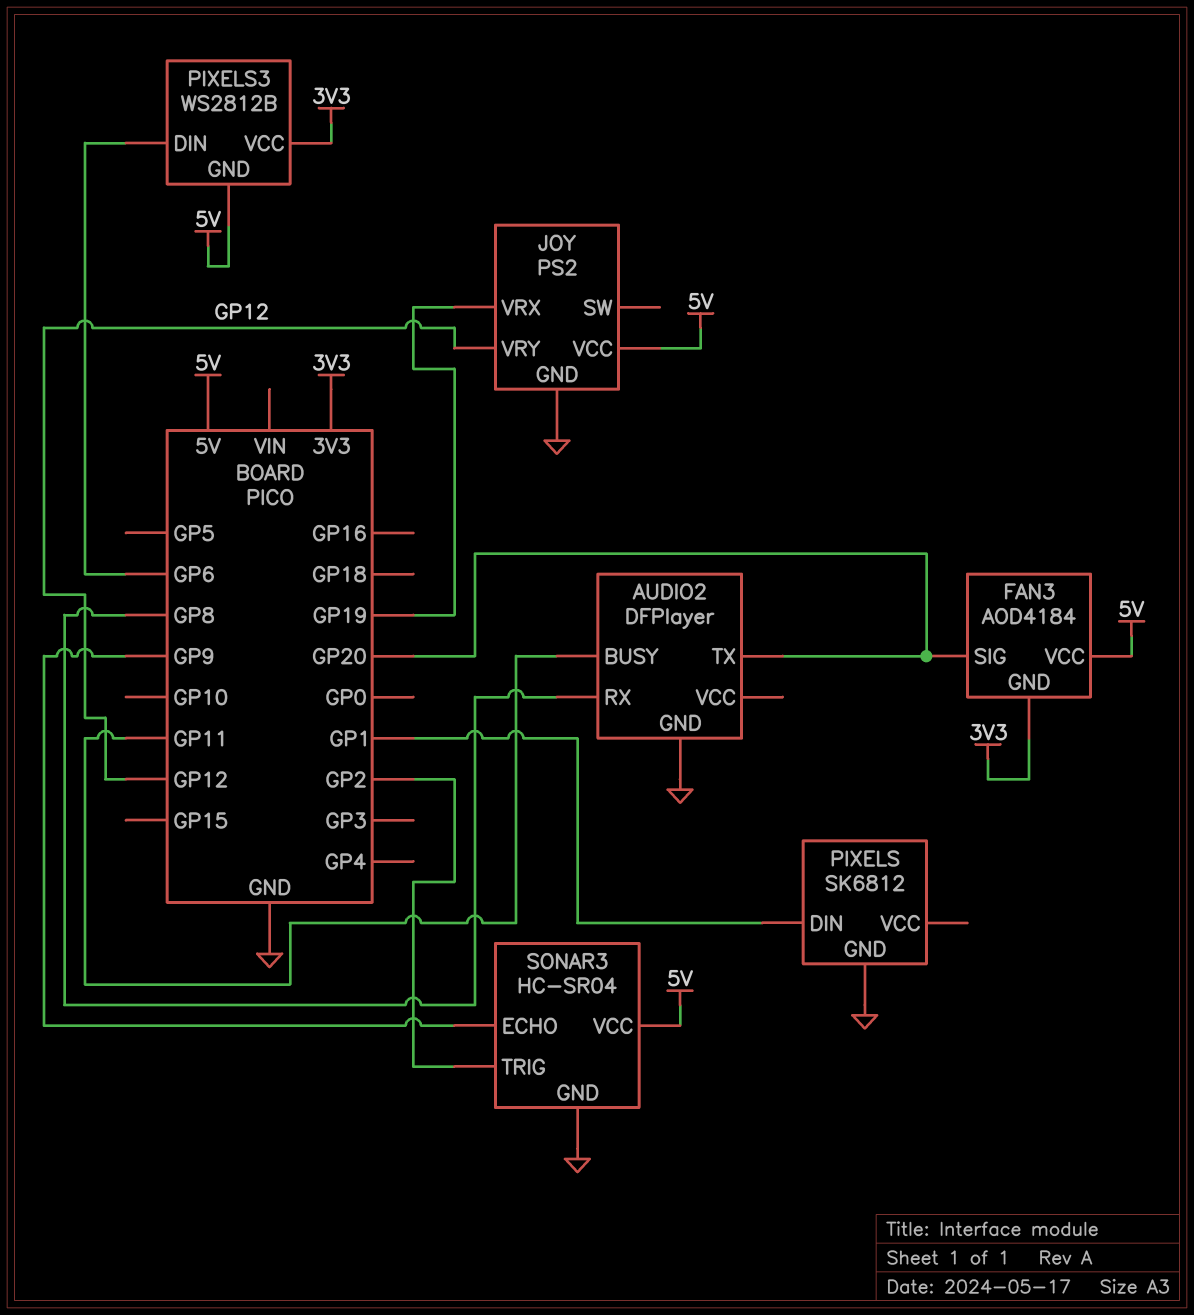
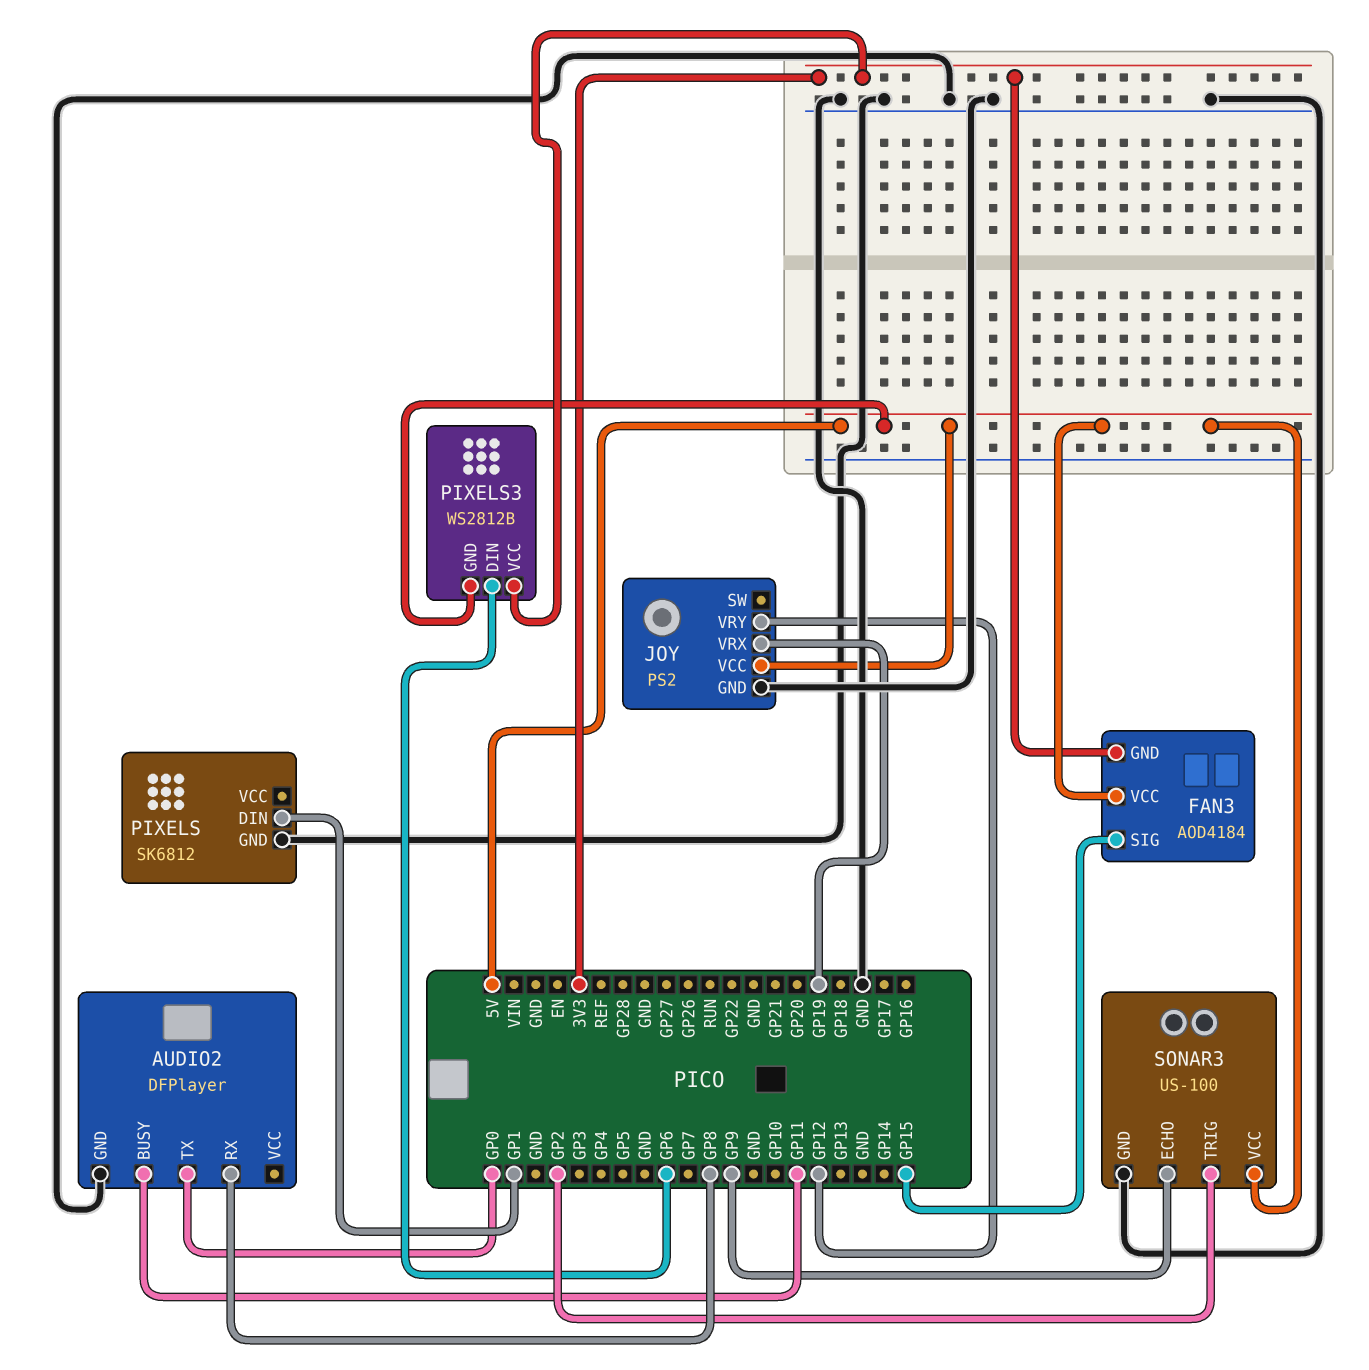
AUDIO2 pin TX: GP20 -> GP0
FAN3 pin SIG: GP20 -> GP15
SONAR3: HC-SR04 -> US-100

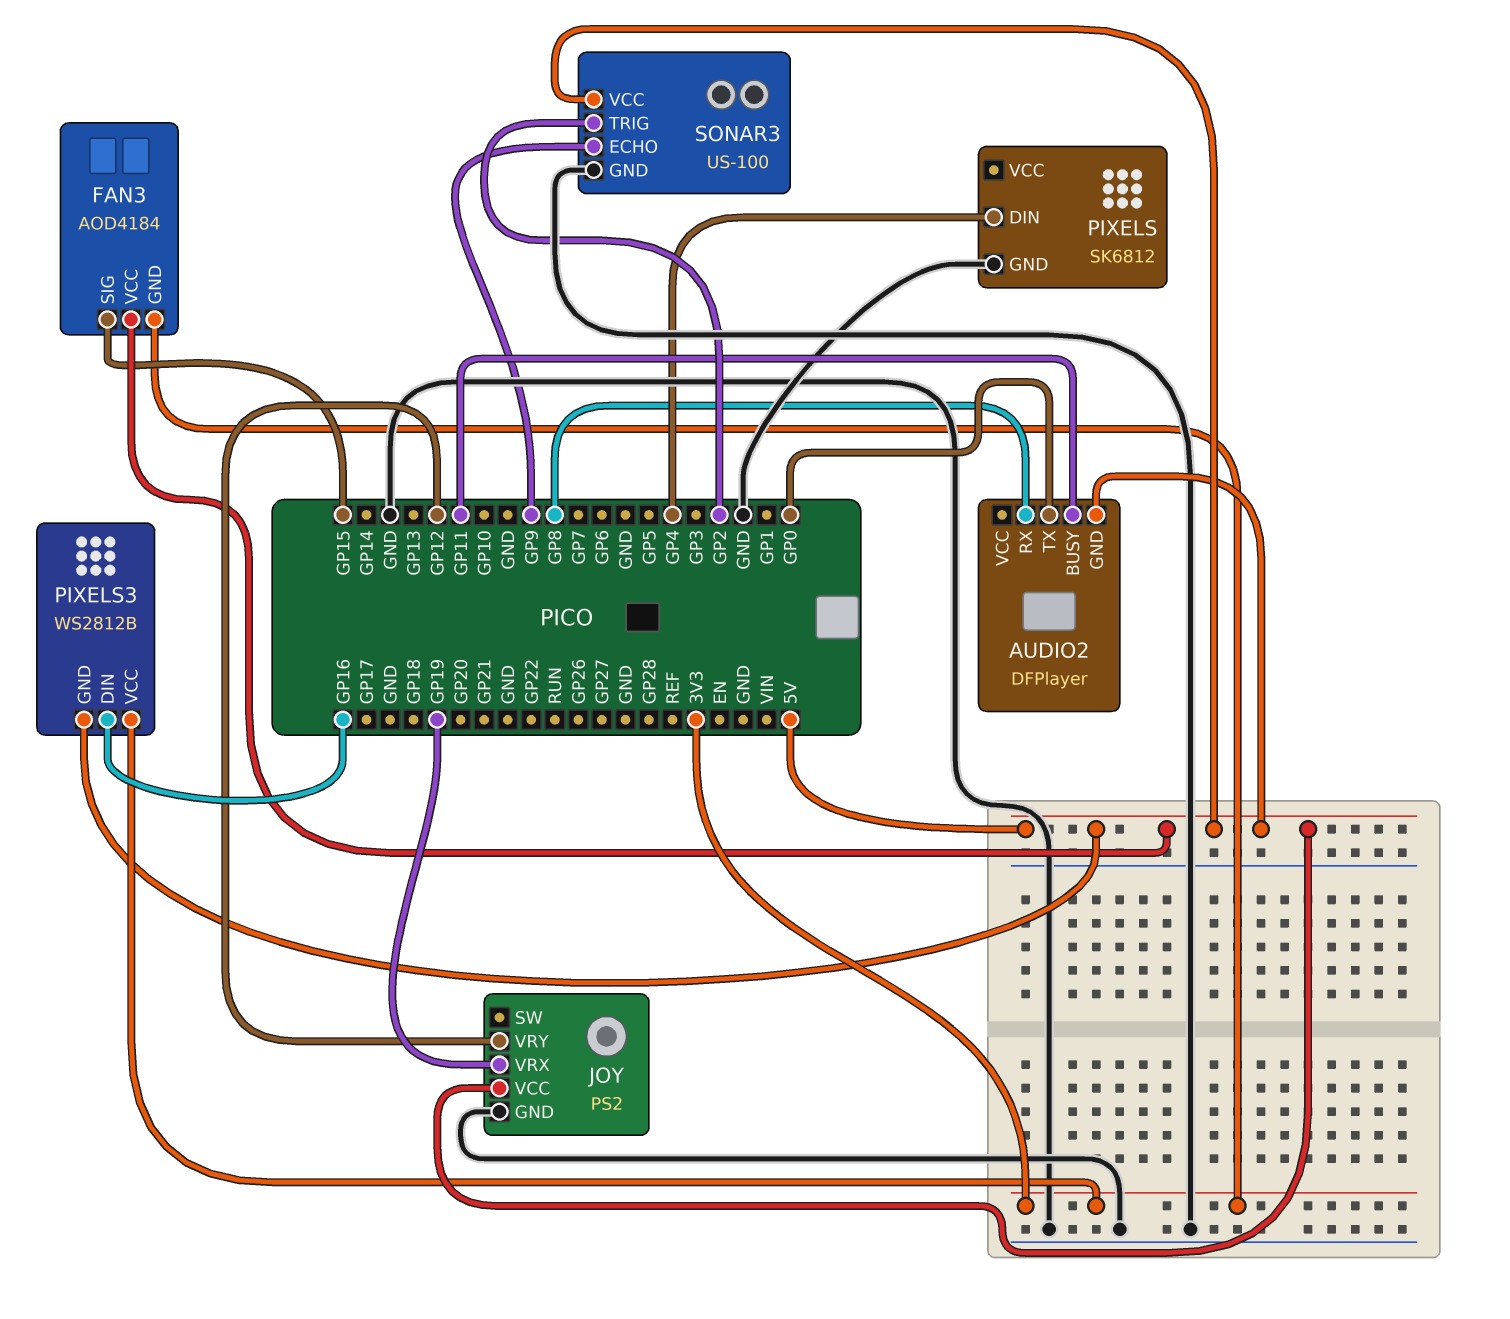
AUDIO2 pin GND: GND -> 5V
PIXELS pin DIN: GP1 -> GP4
PIXELS3 pin DIN: GP6 -> GP16

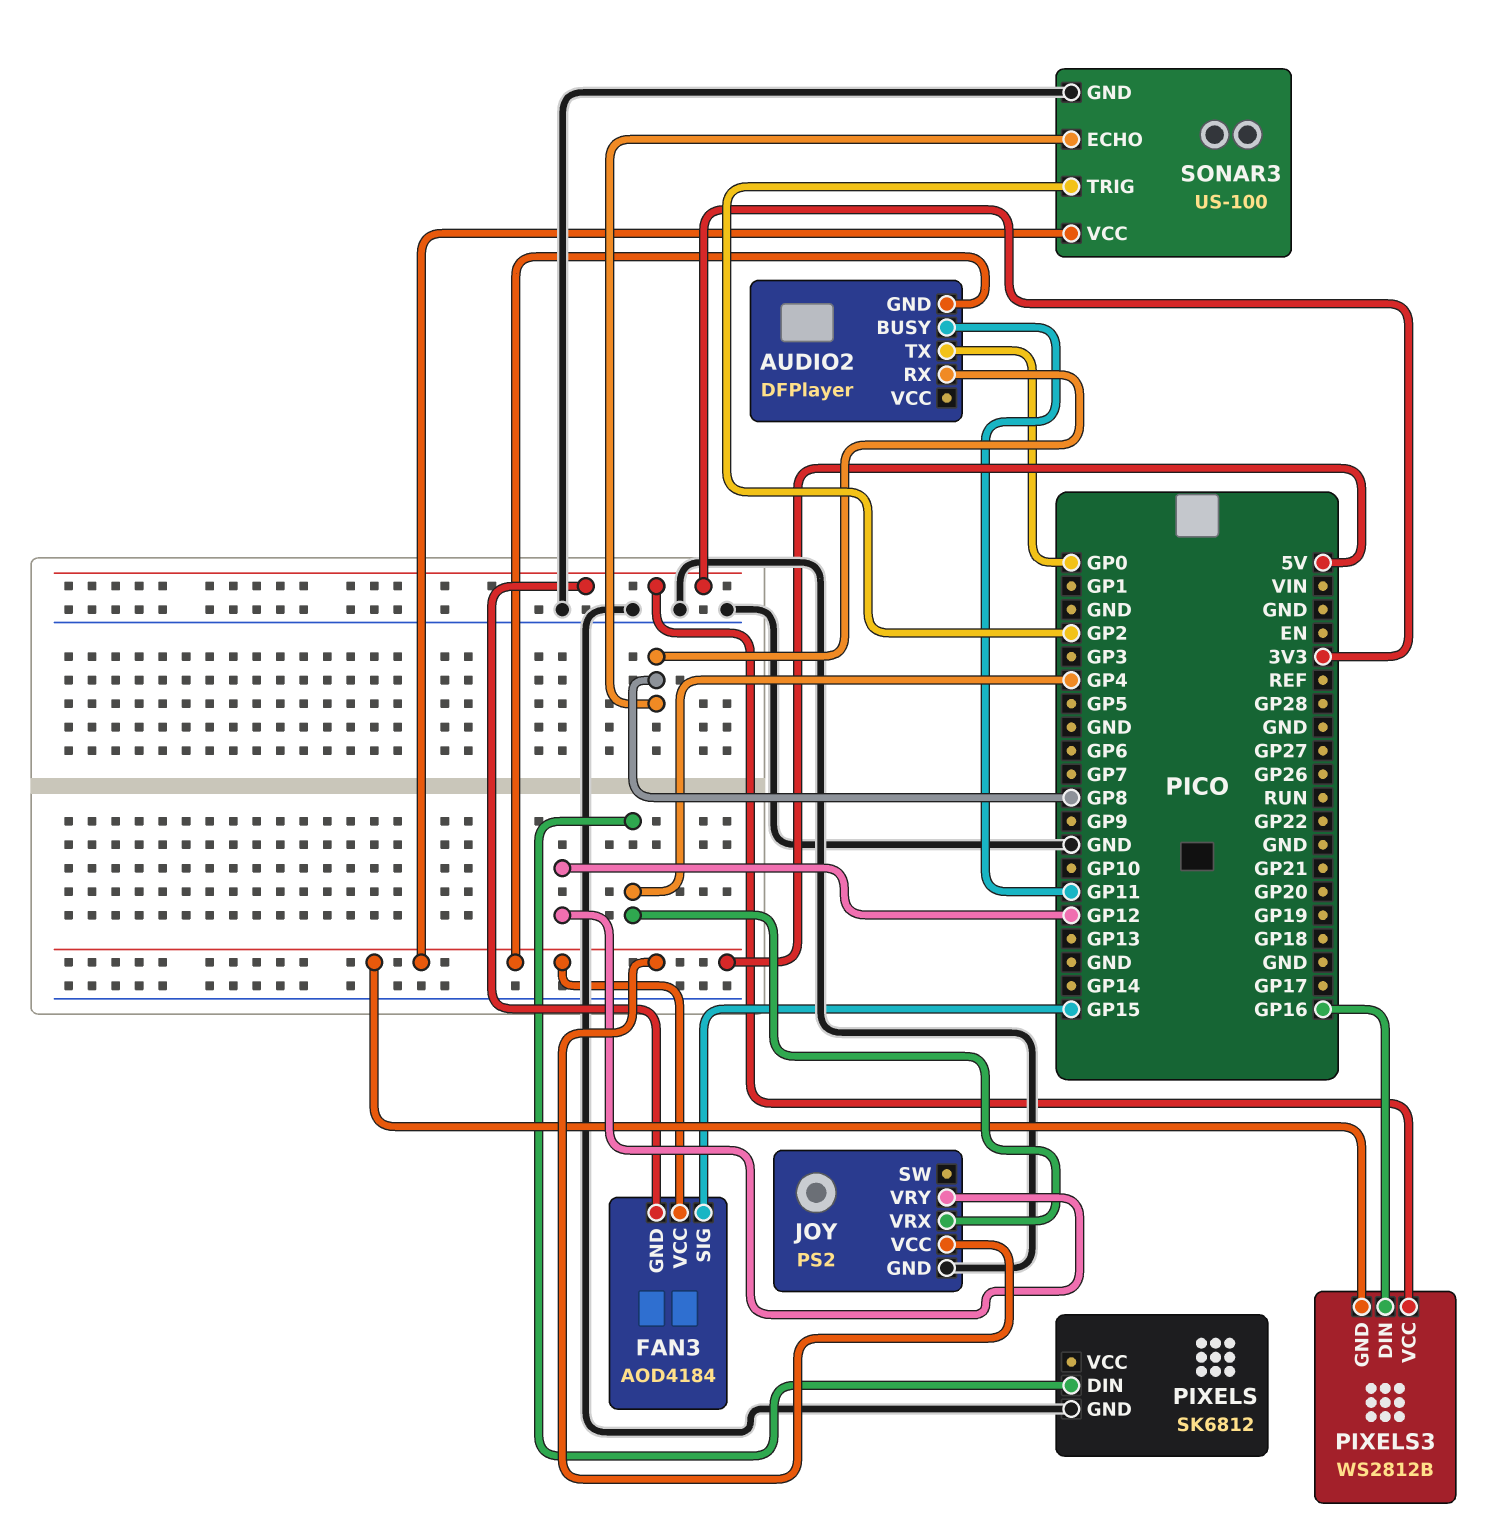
JOY pin VRX: GP19 -> GP4
SONAR3 pin ECHO: GP9 -> GP8

